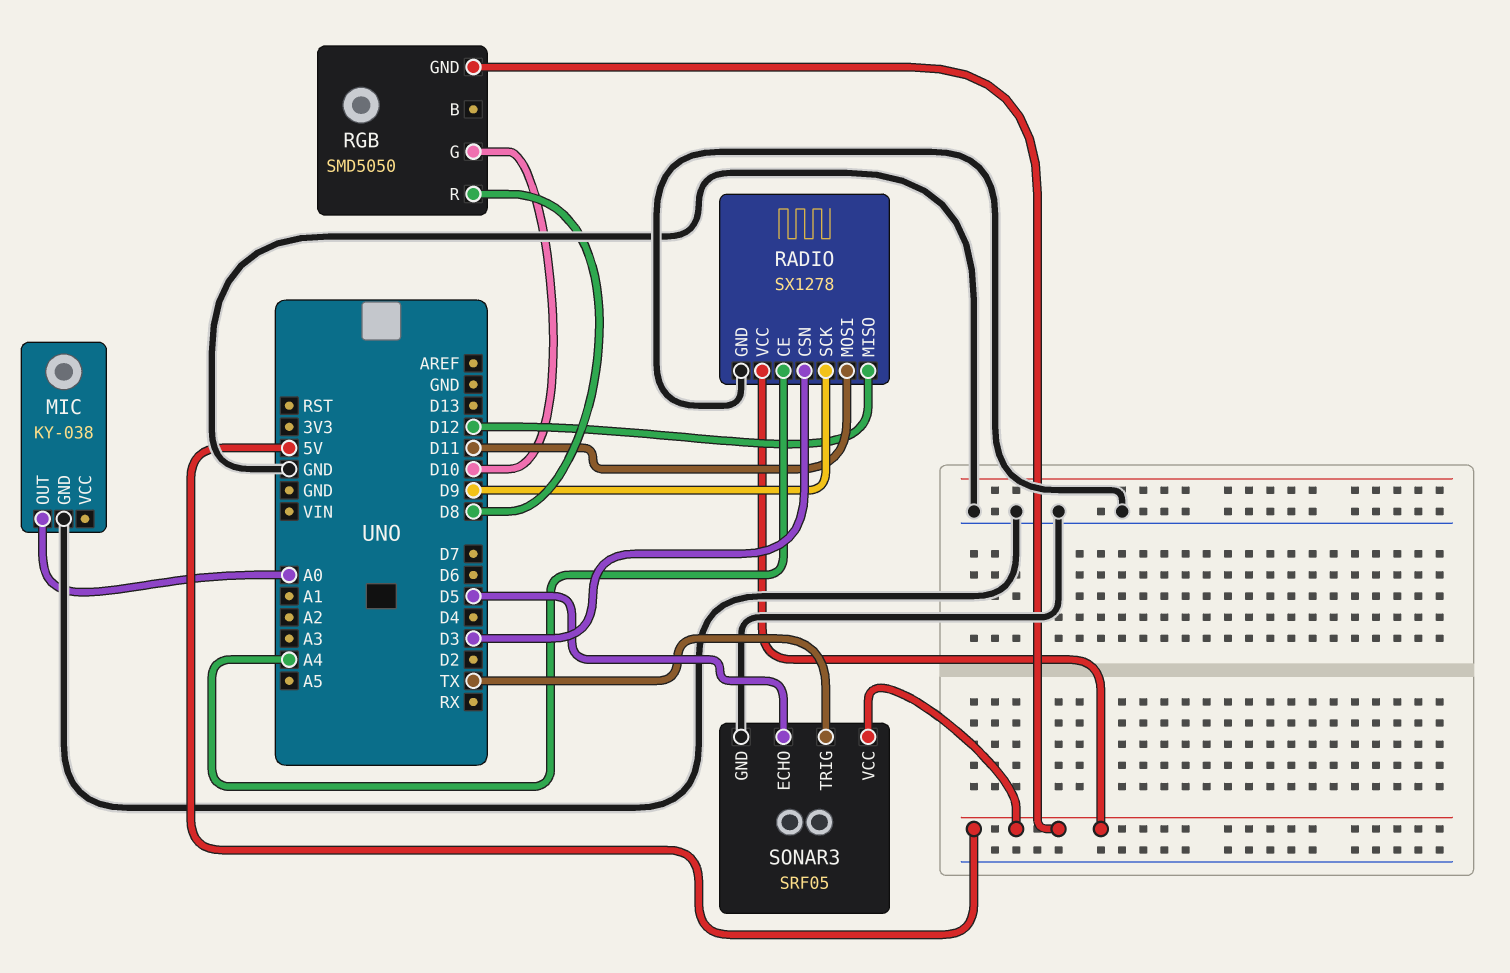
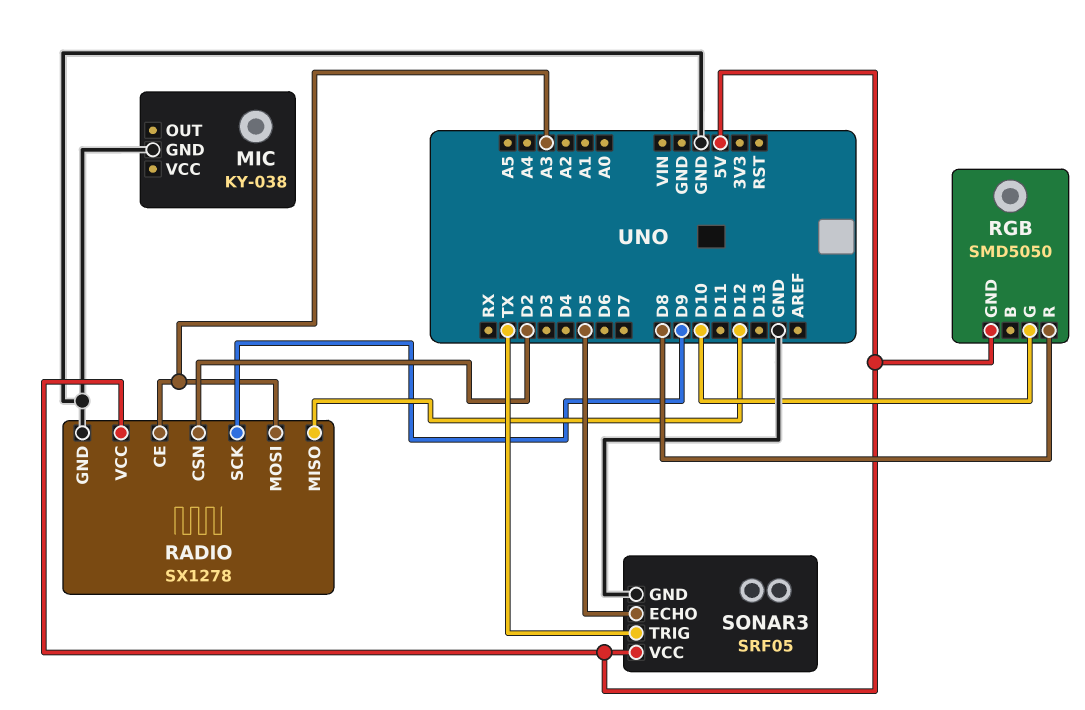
MIC pin OUT: A0 -> none
RADIO pin CE: A4 -> A3
RADIO pin CSN: D3 -> D2
RADIO pin MOSI: D11 -> A3

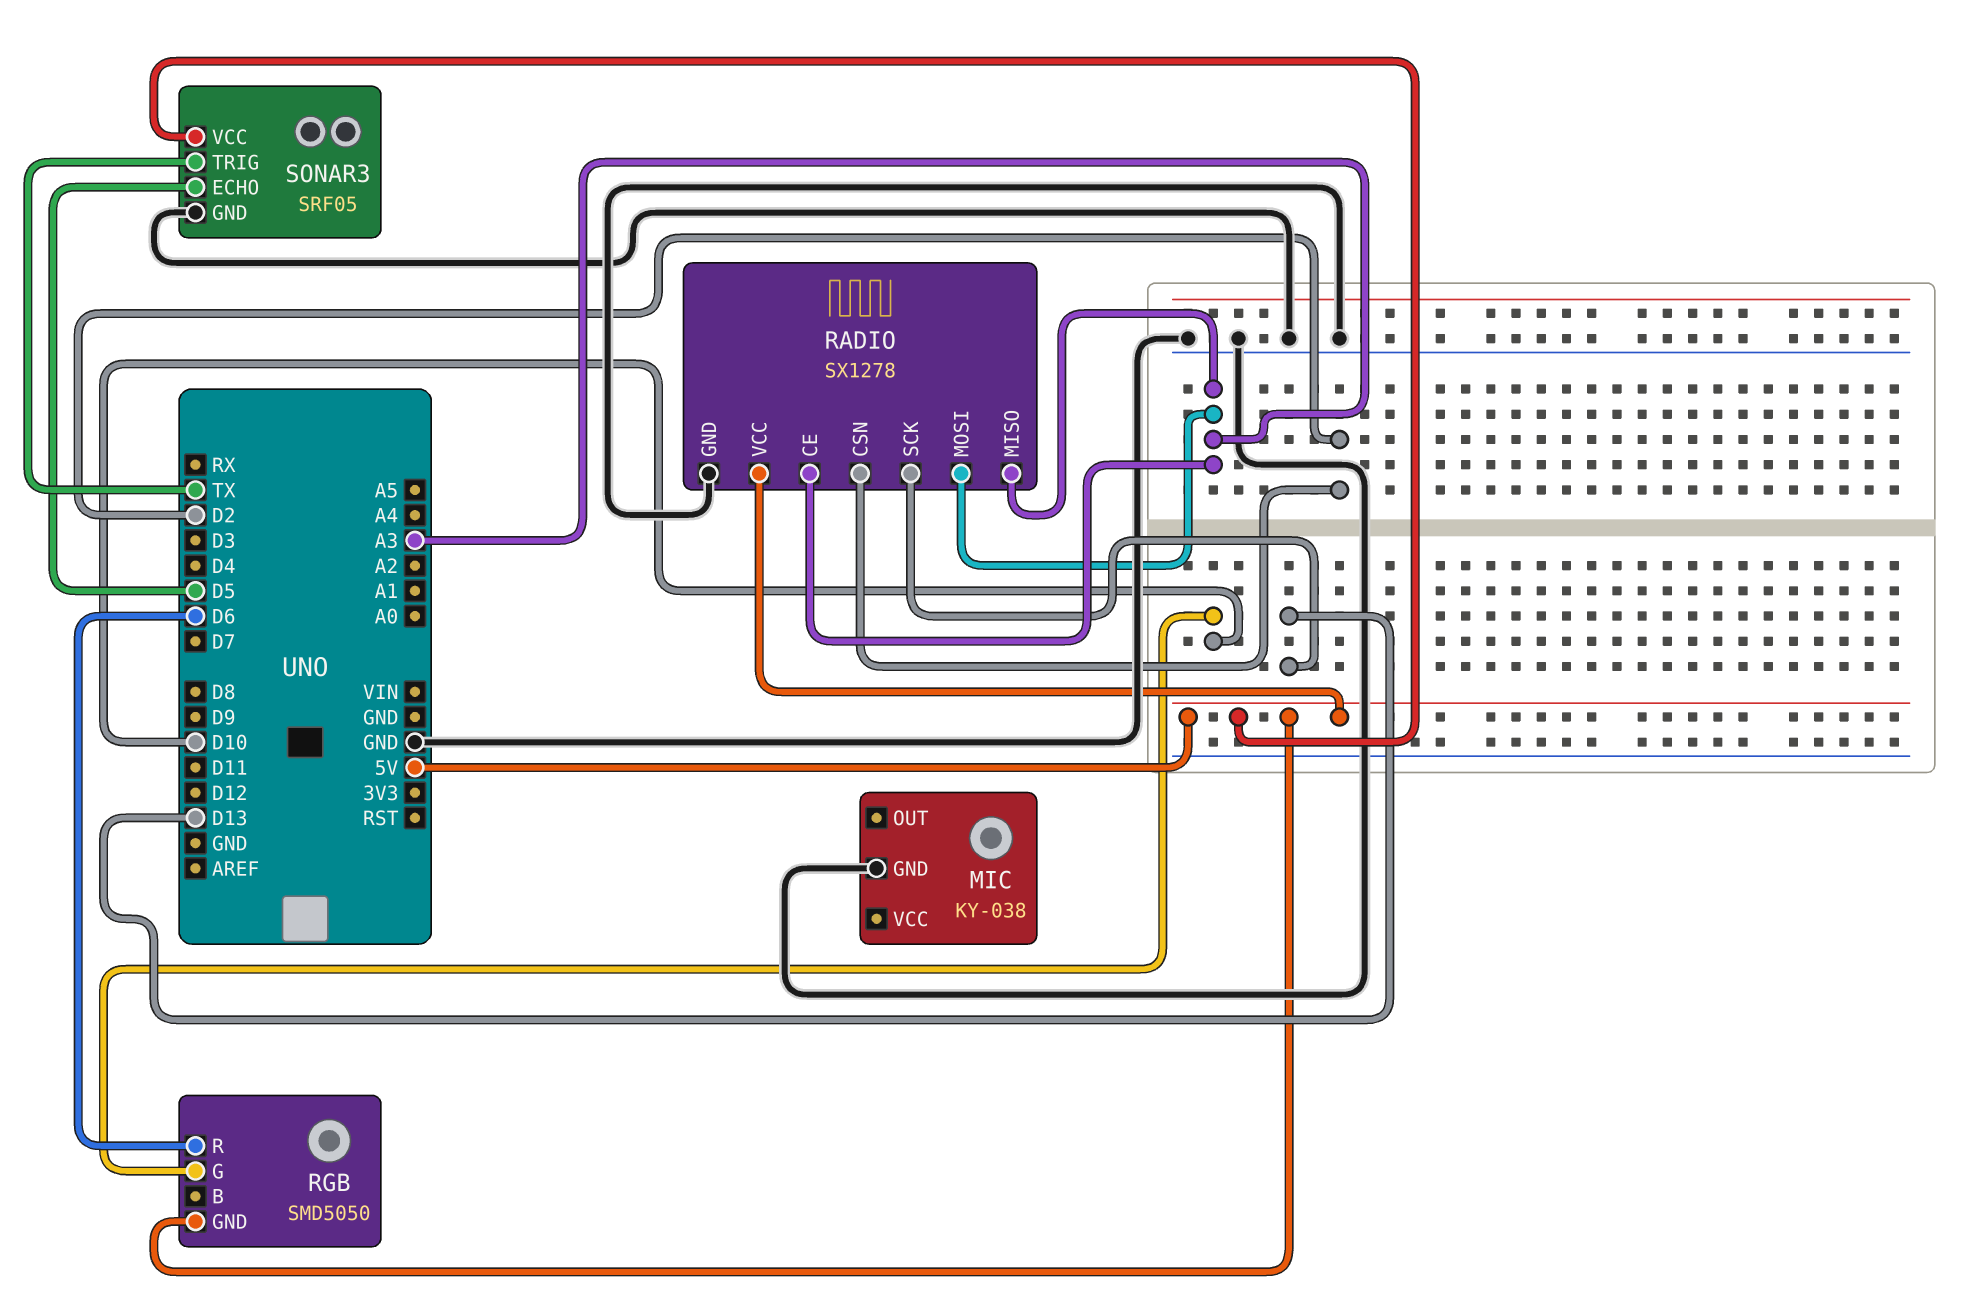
RADIO pin MISO: D12 -> A3
RADIO pin SCK: D9 -> D13
RGB pin R: D8 -> D6

